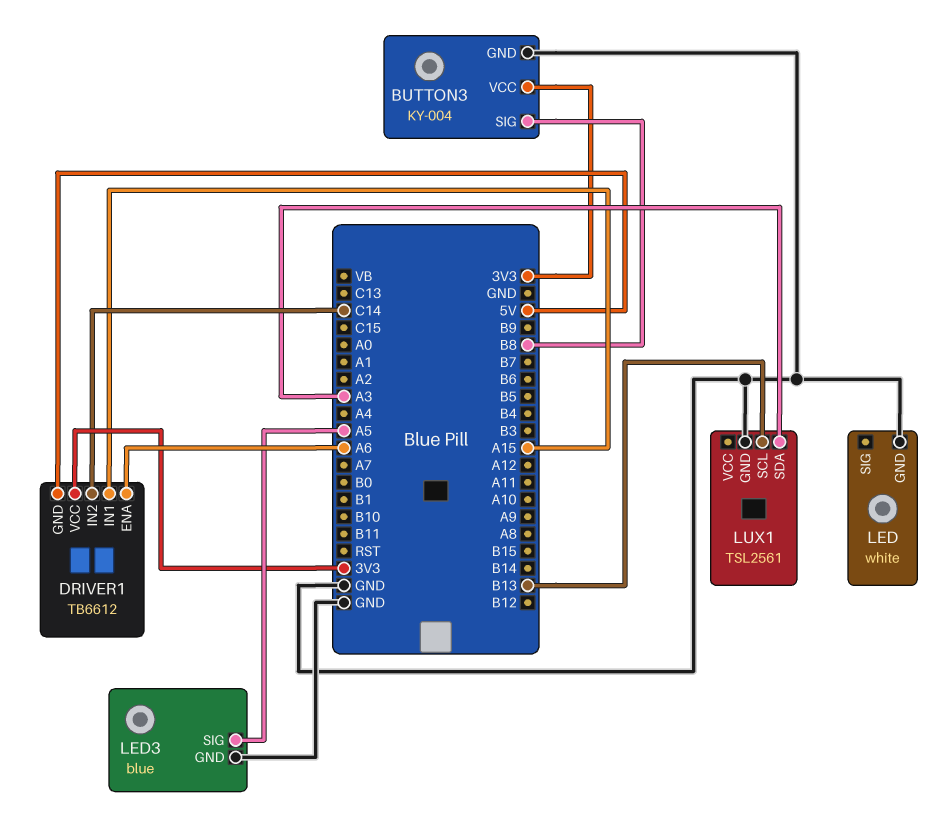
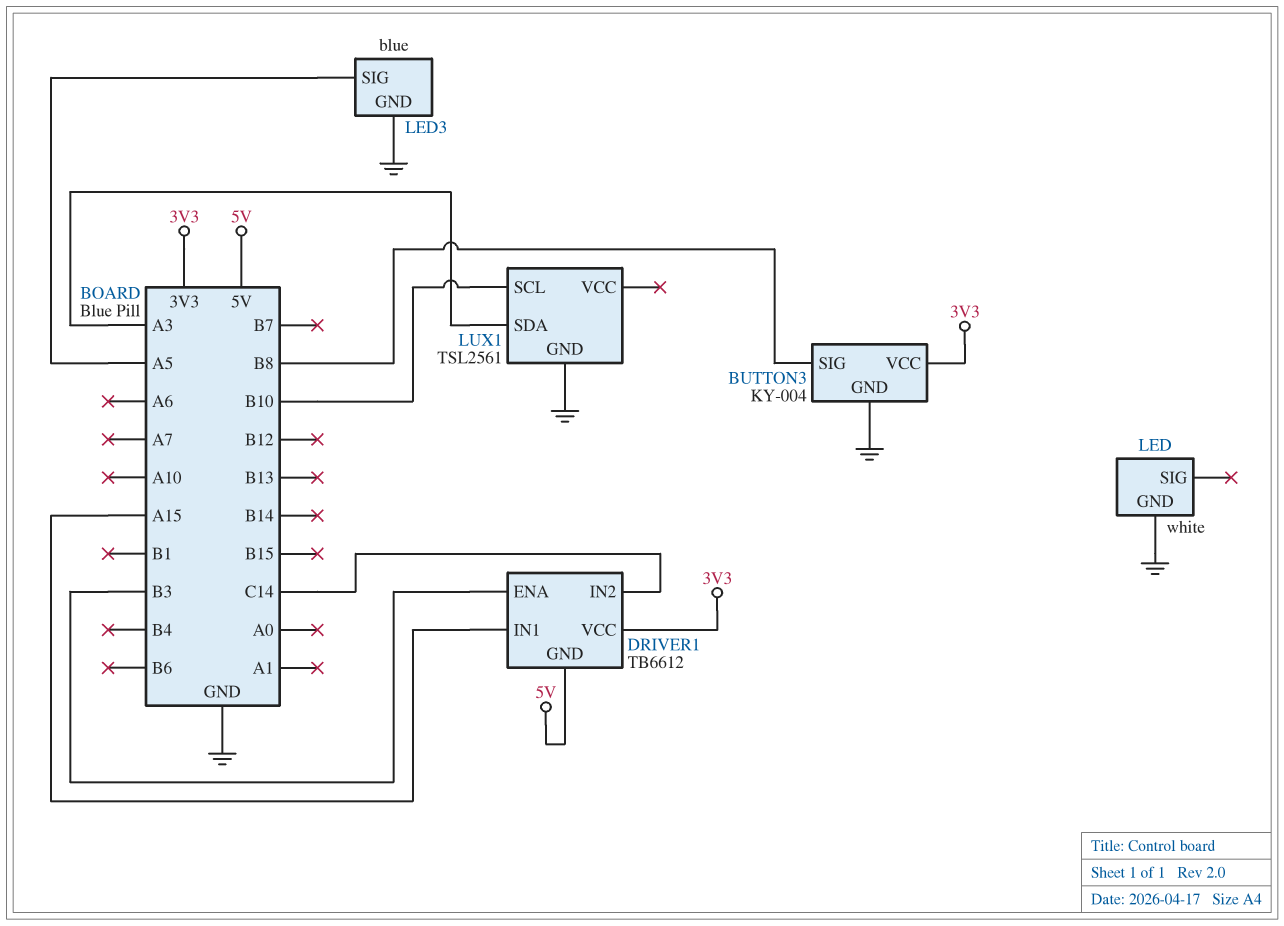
DRIVER1 pin ENA: A6 -> B3
LUX1 pin SCL: B13 -> B10

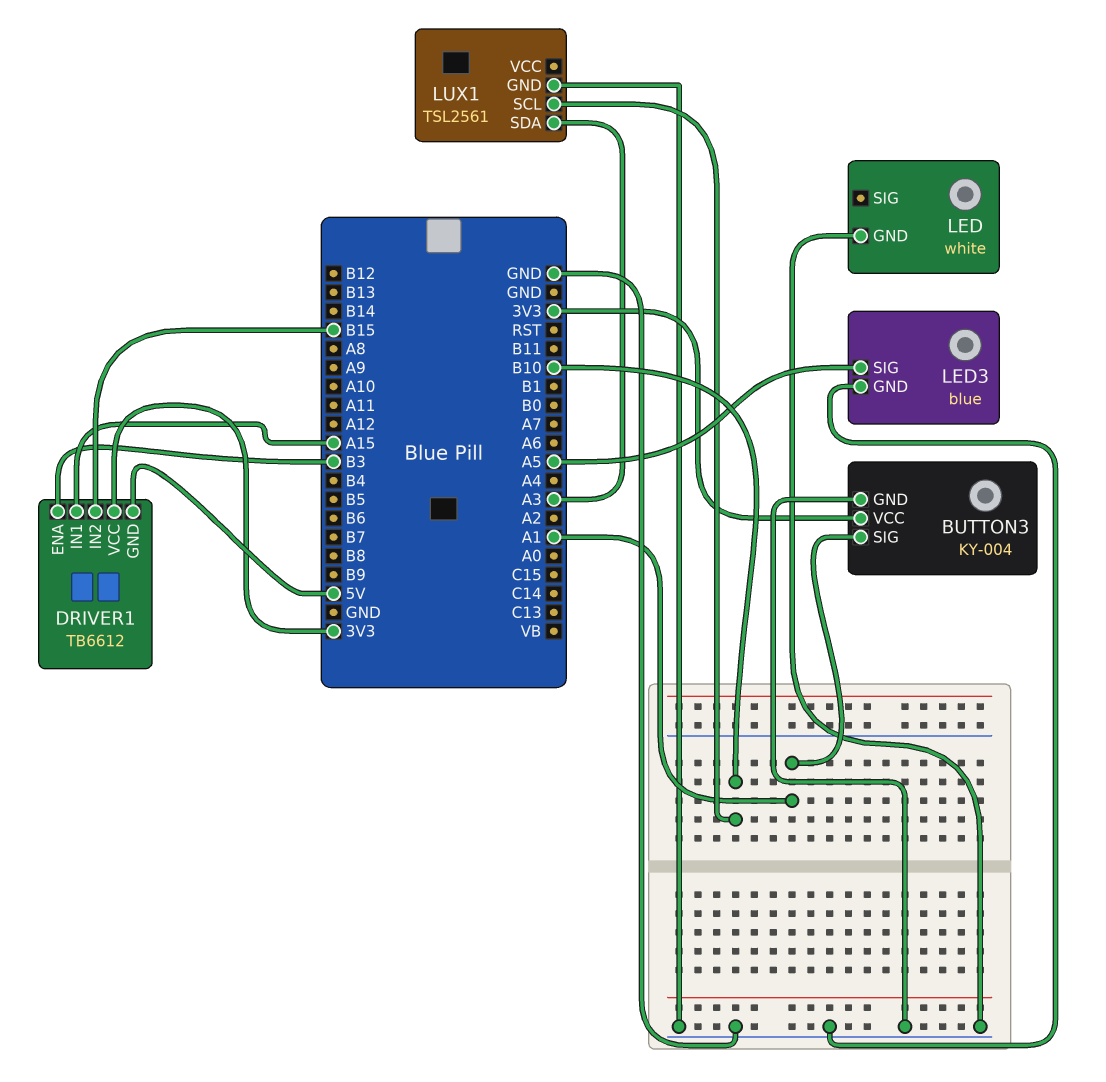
BUTTON3 pin SIG: B8 -> A1
DRIVER1 pin IN2: C14 -> B15

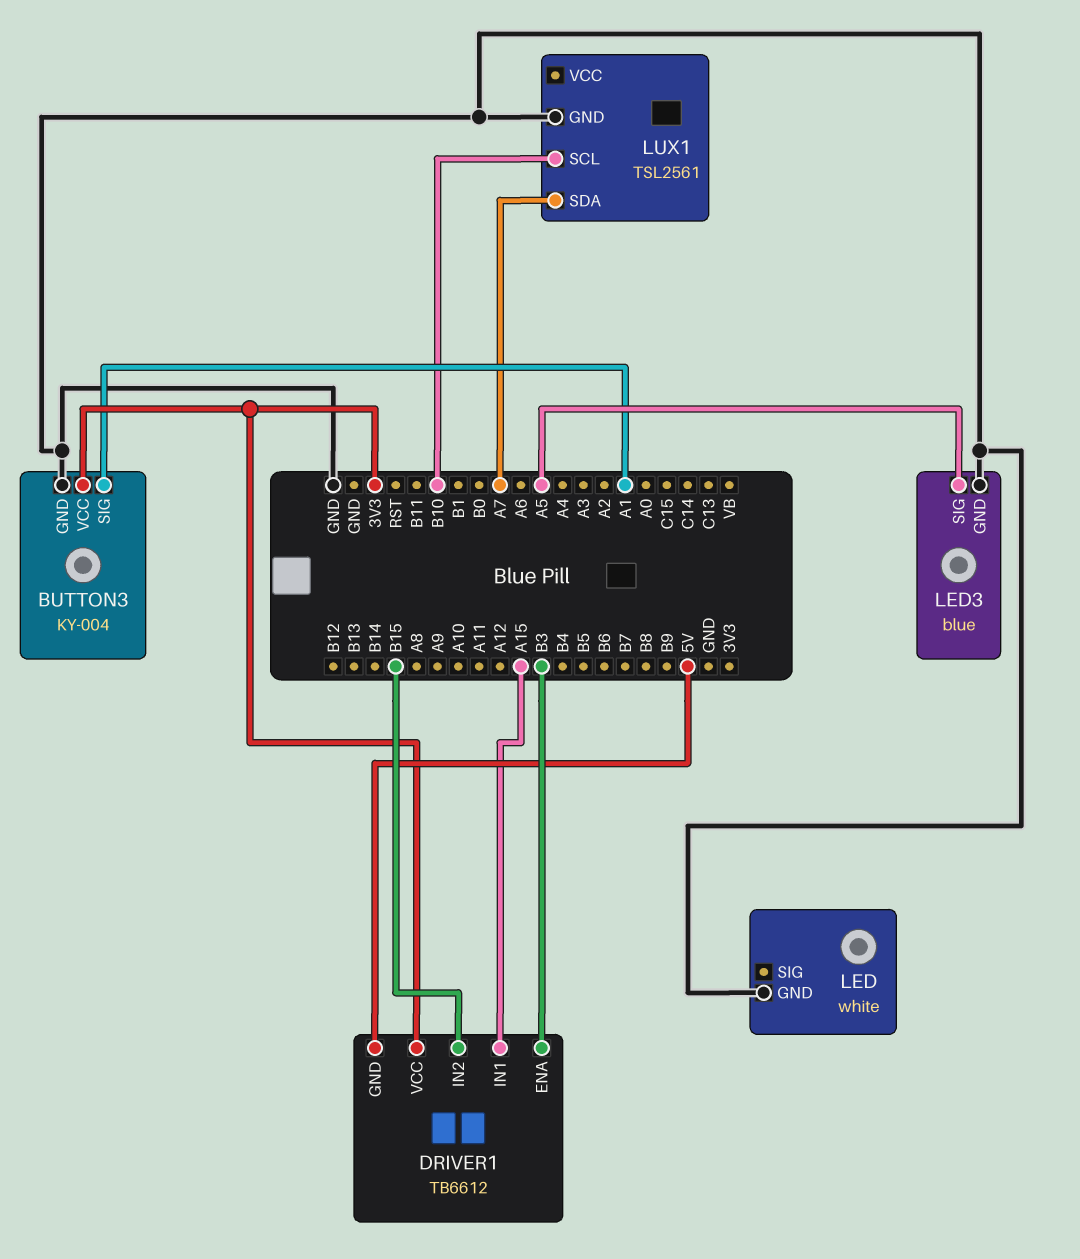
LUX1 pin SDA: A3 -> A7

